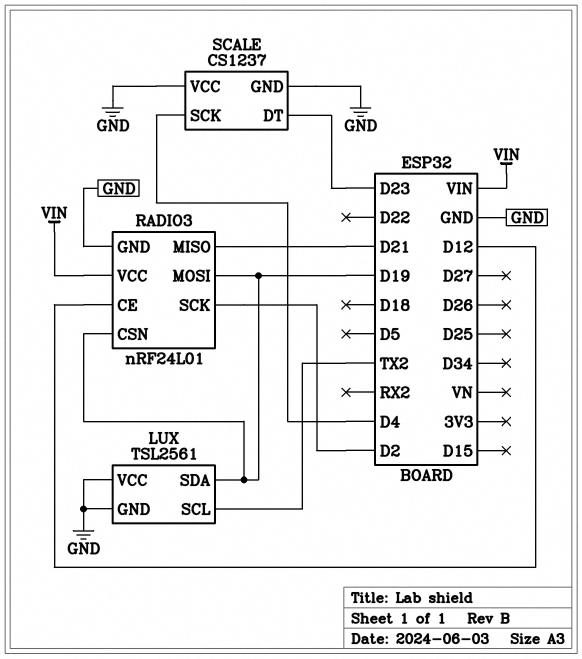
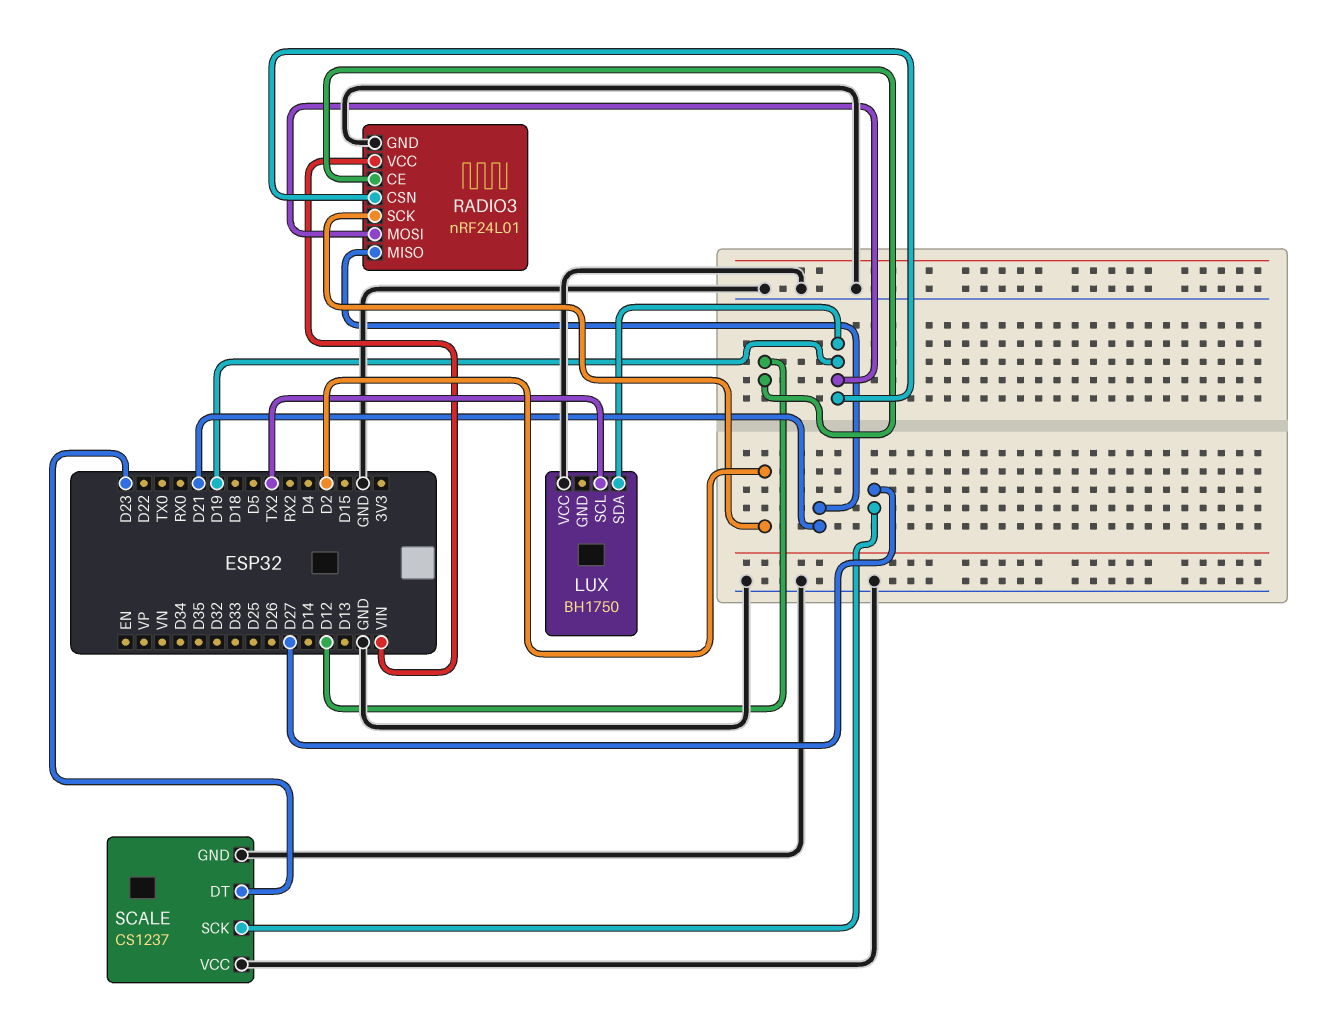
LUX: TSL2561 -> BH1750
LUX pin GND: GND -> none
SCALE pin SCK: D4 -> D27

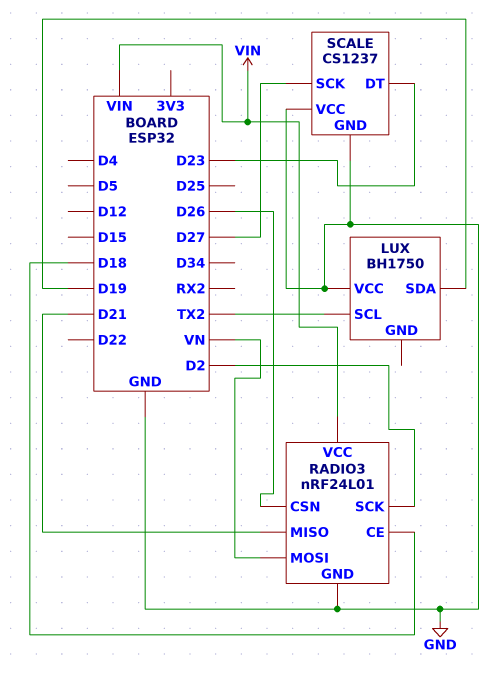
RADIO3 pin CE: D12 -> D18
RADIO3 pin CSN: D19 -> D26
RADIO3 pin MOSI: D19 -> VN

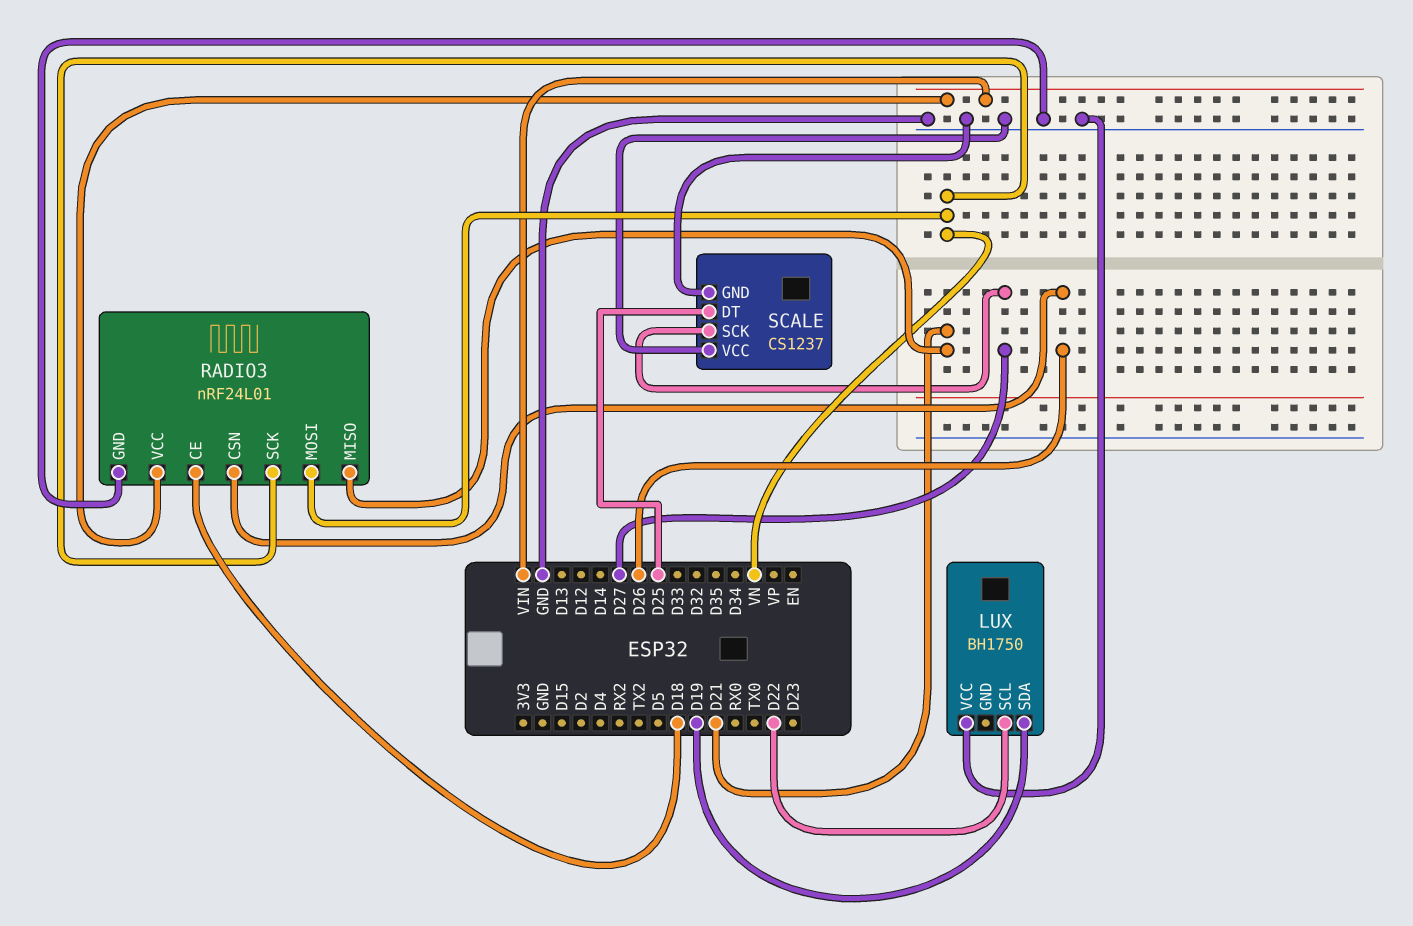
LUX pin SCL: TX2 -> D22
RADIO3 pin SCK: D2 -> VN
SCALE pin DT: D23 -> D25

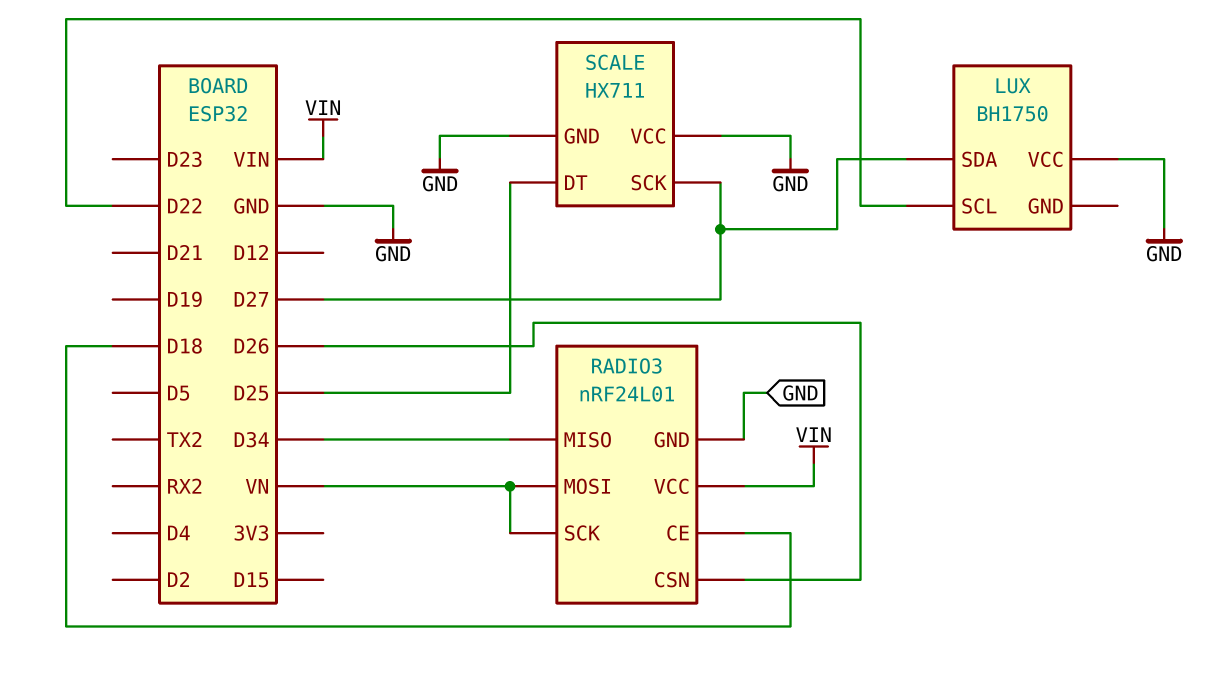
LUX pin SDA: D19 -> D27
RADIO3 pin MISO: D21 -> D34
SCALE: CS1237 -> HX711

